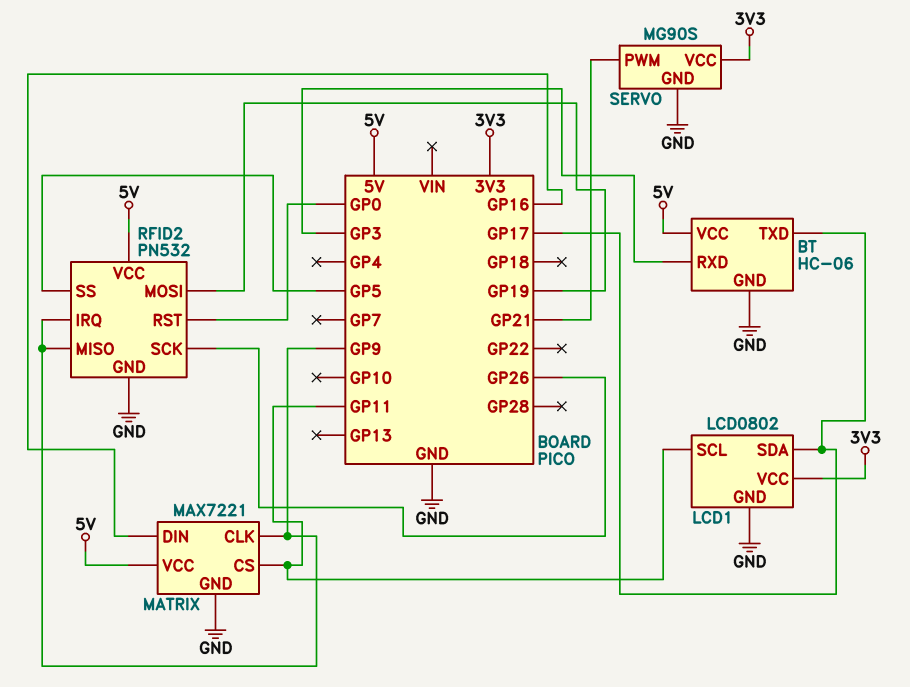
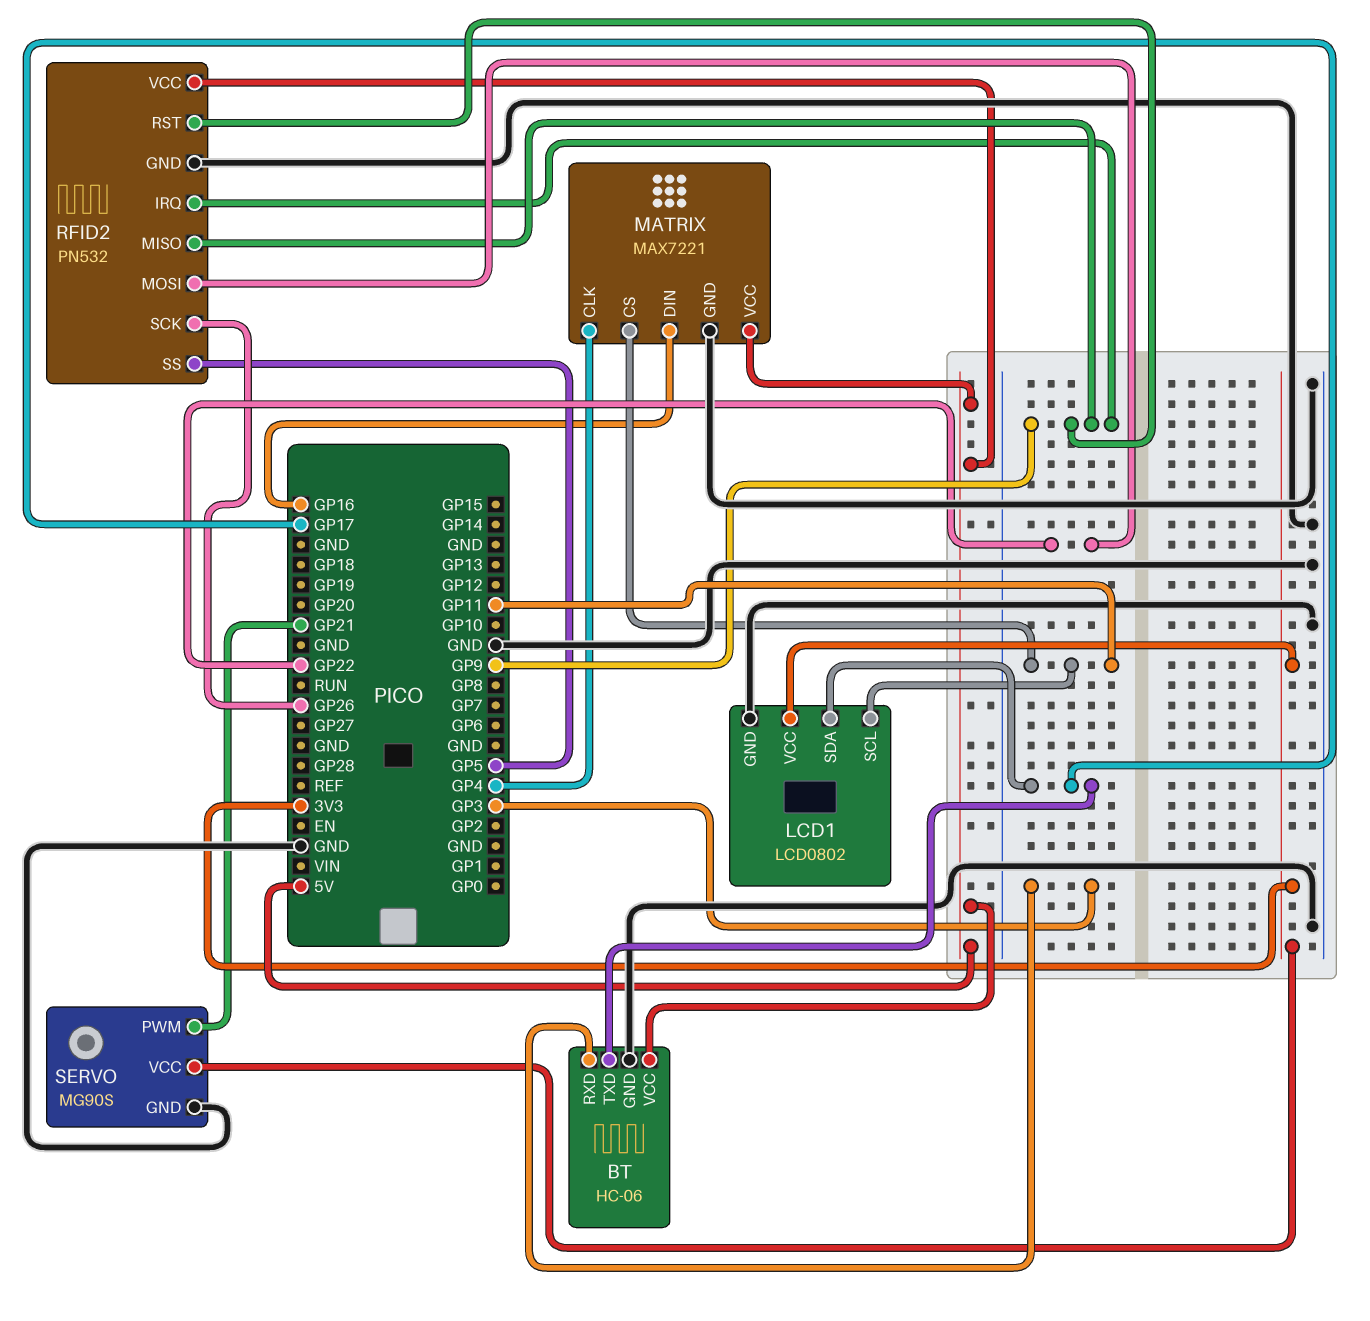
MATRIX pin CLK: GP9 -> GP4
RFID2 pin MOSI: GP19 -> GP22
RFID2 pin RST: GP0 -> GP9

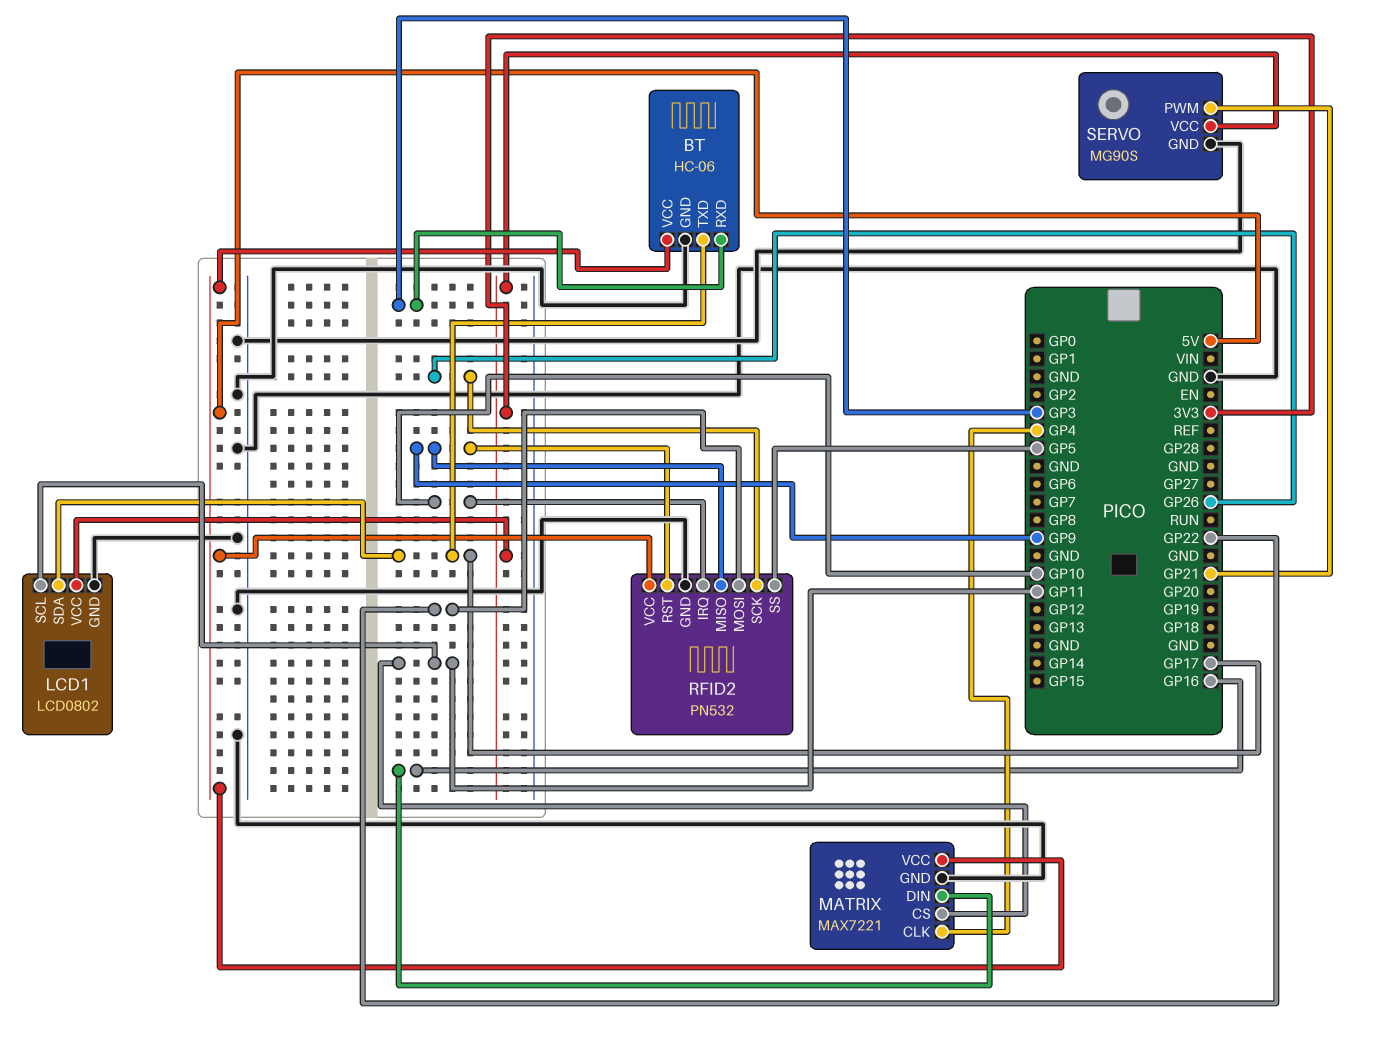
RFID2 pin IRQ: GP9 -> GP10

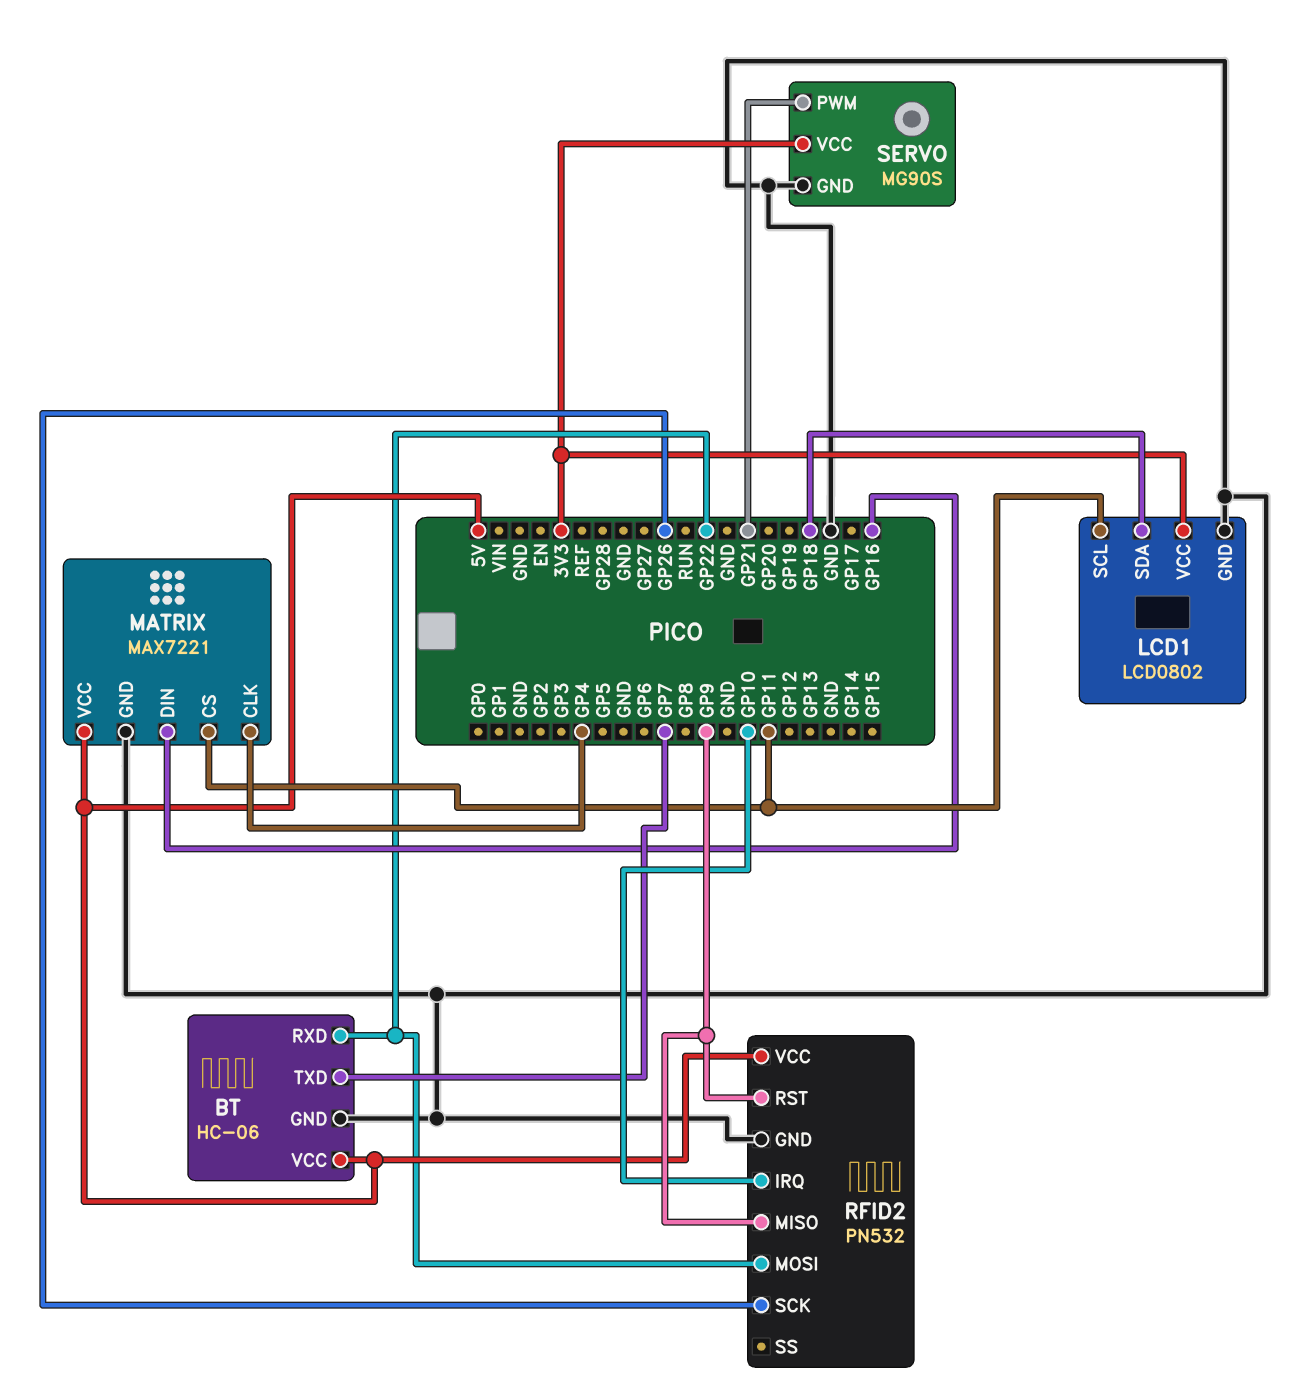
BT pin RXD: GP3 -> GP22
BT pin TXD: GP17 -> GP7
LCD1 pin SDA: GP17 -> GP18
RFID2 pin SS: GP5 -> none

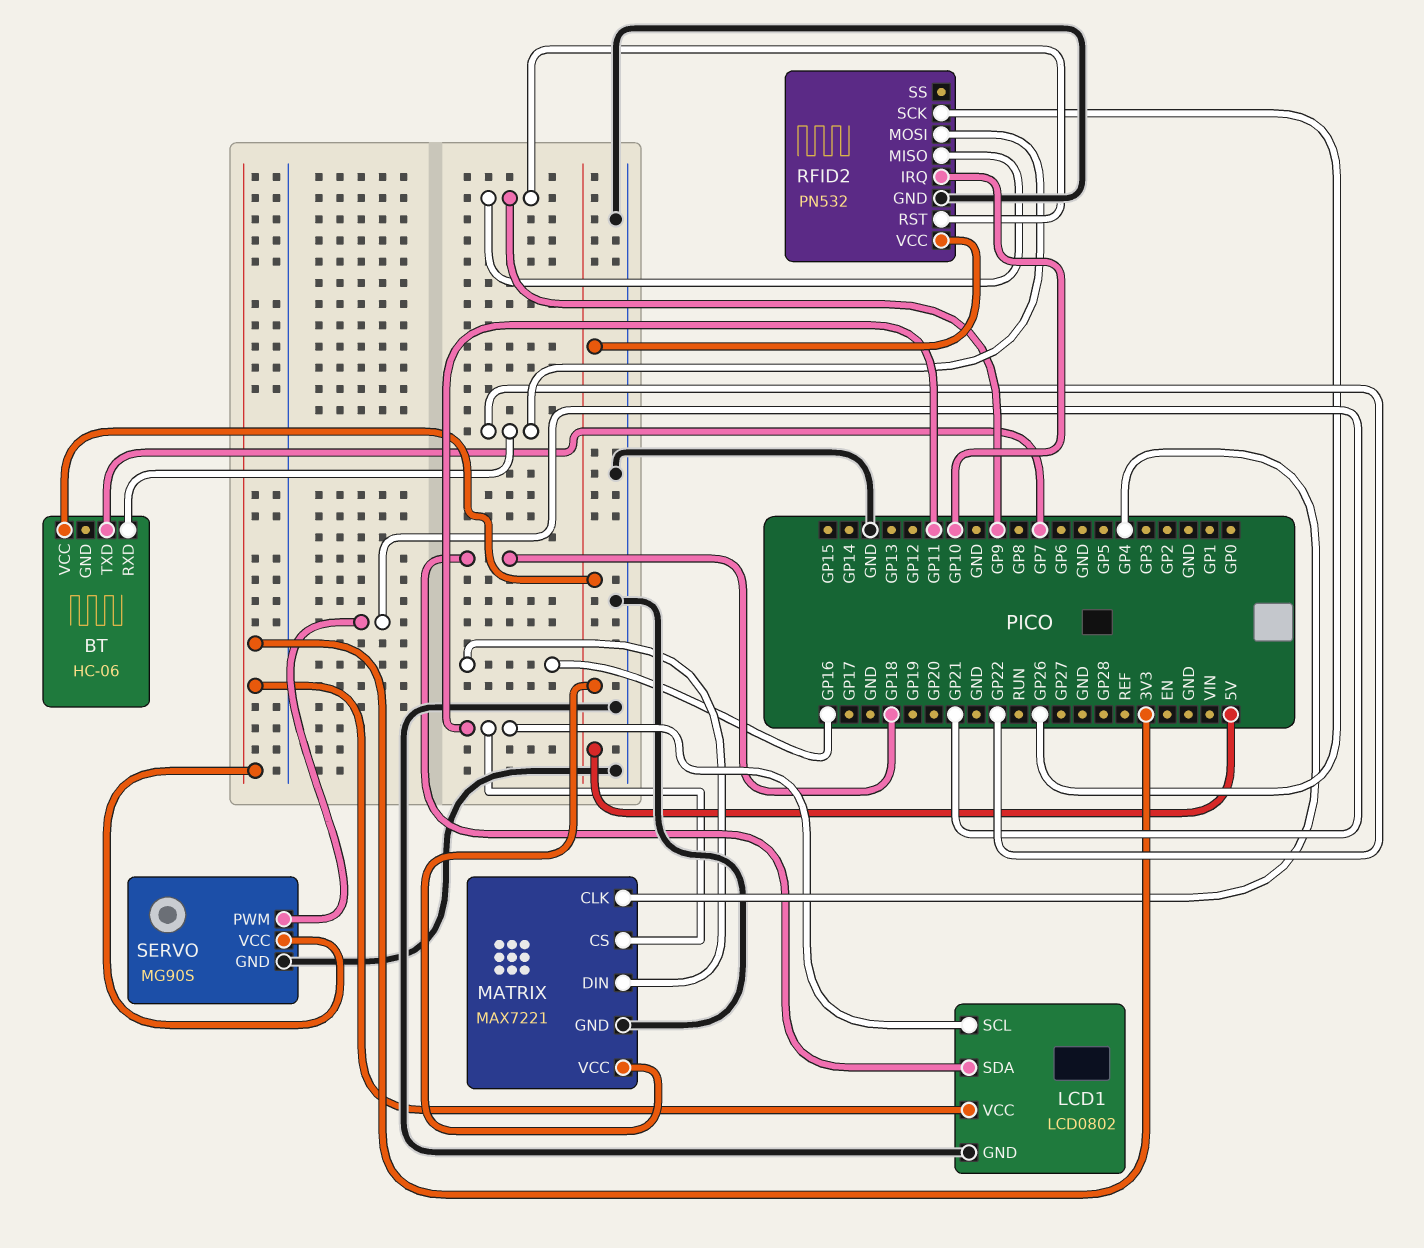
BT pin GND: GND -> none

